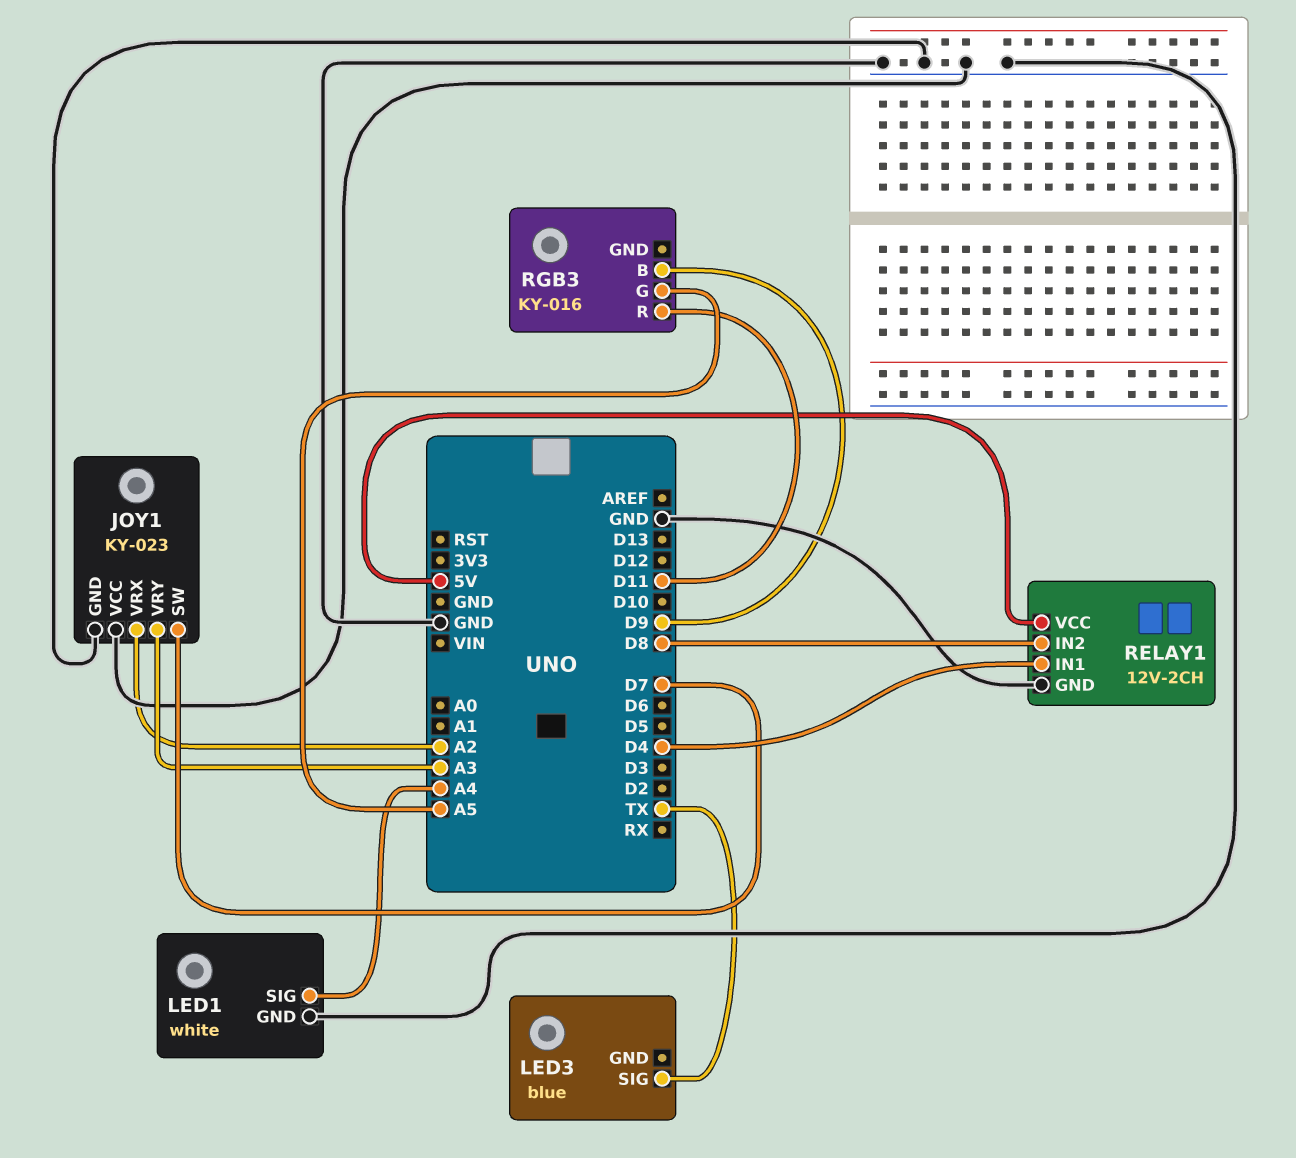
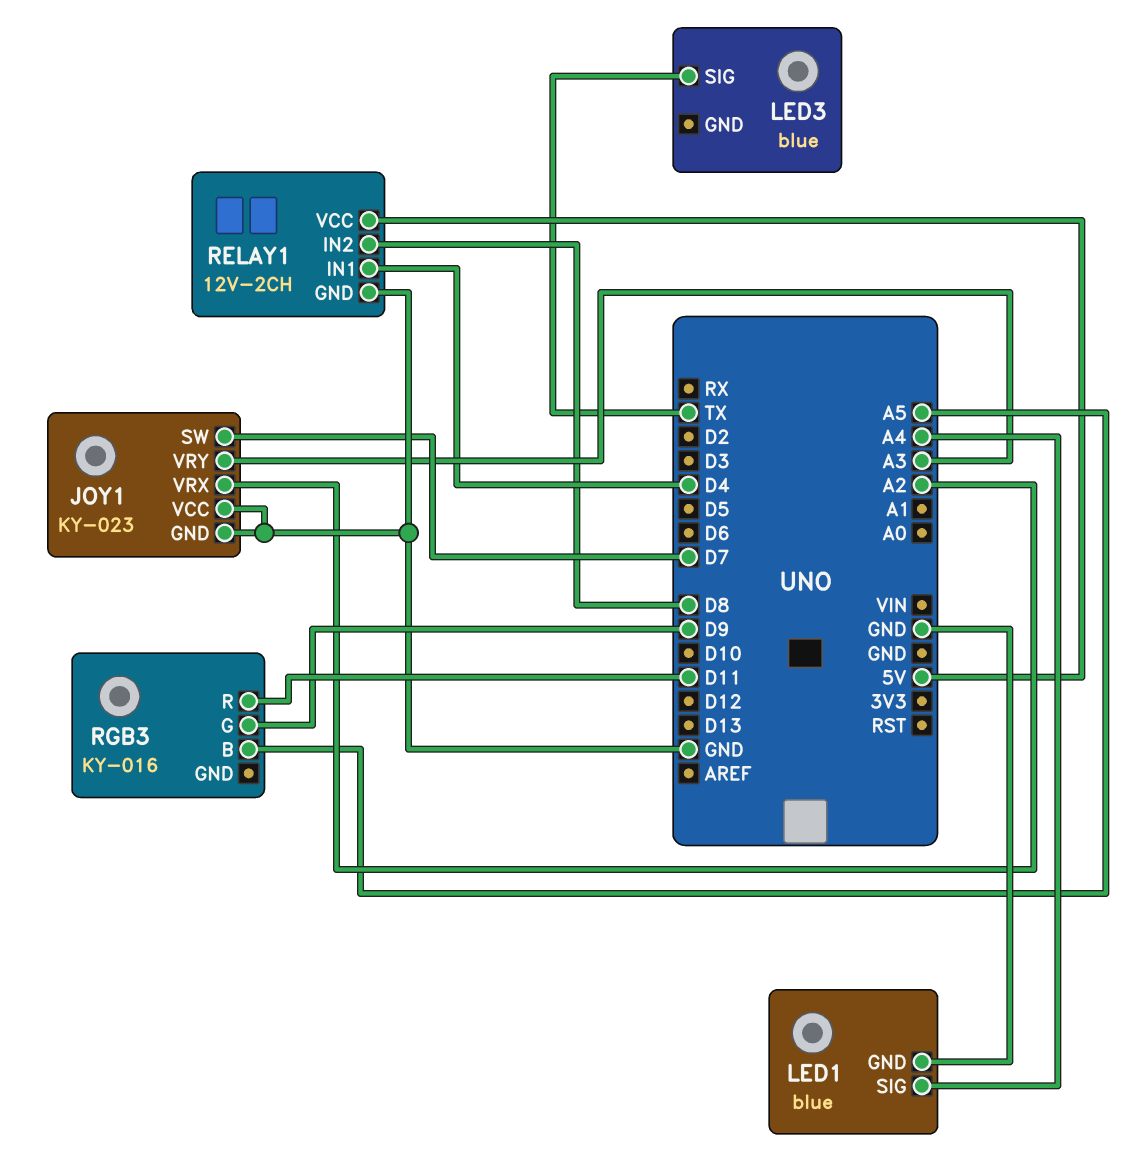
LED1: white -> blue
RGB3 pin B: D9 -> A5
RGB3 pin G: A5 -> D9

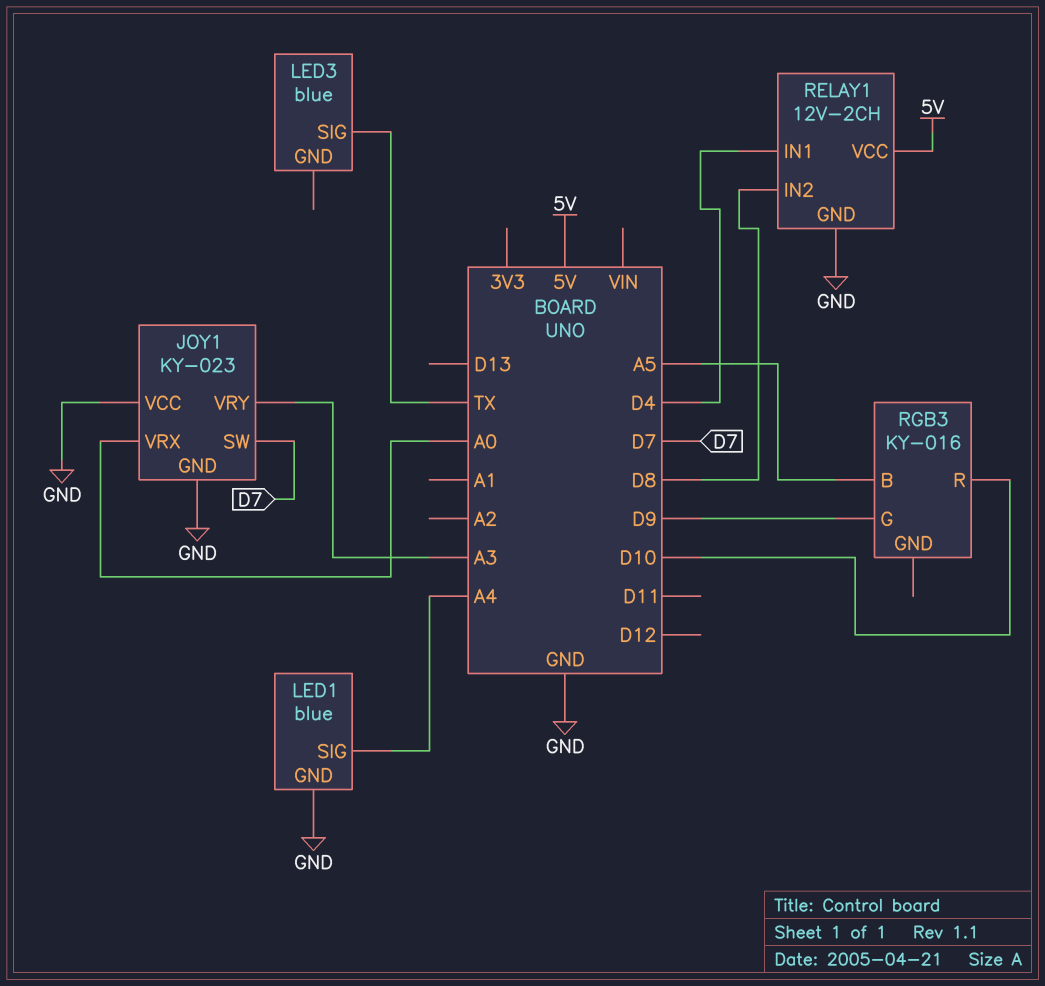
JOY1 pin VRX: A2 -> A0
RGB3 pin R: D11 -> D10

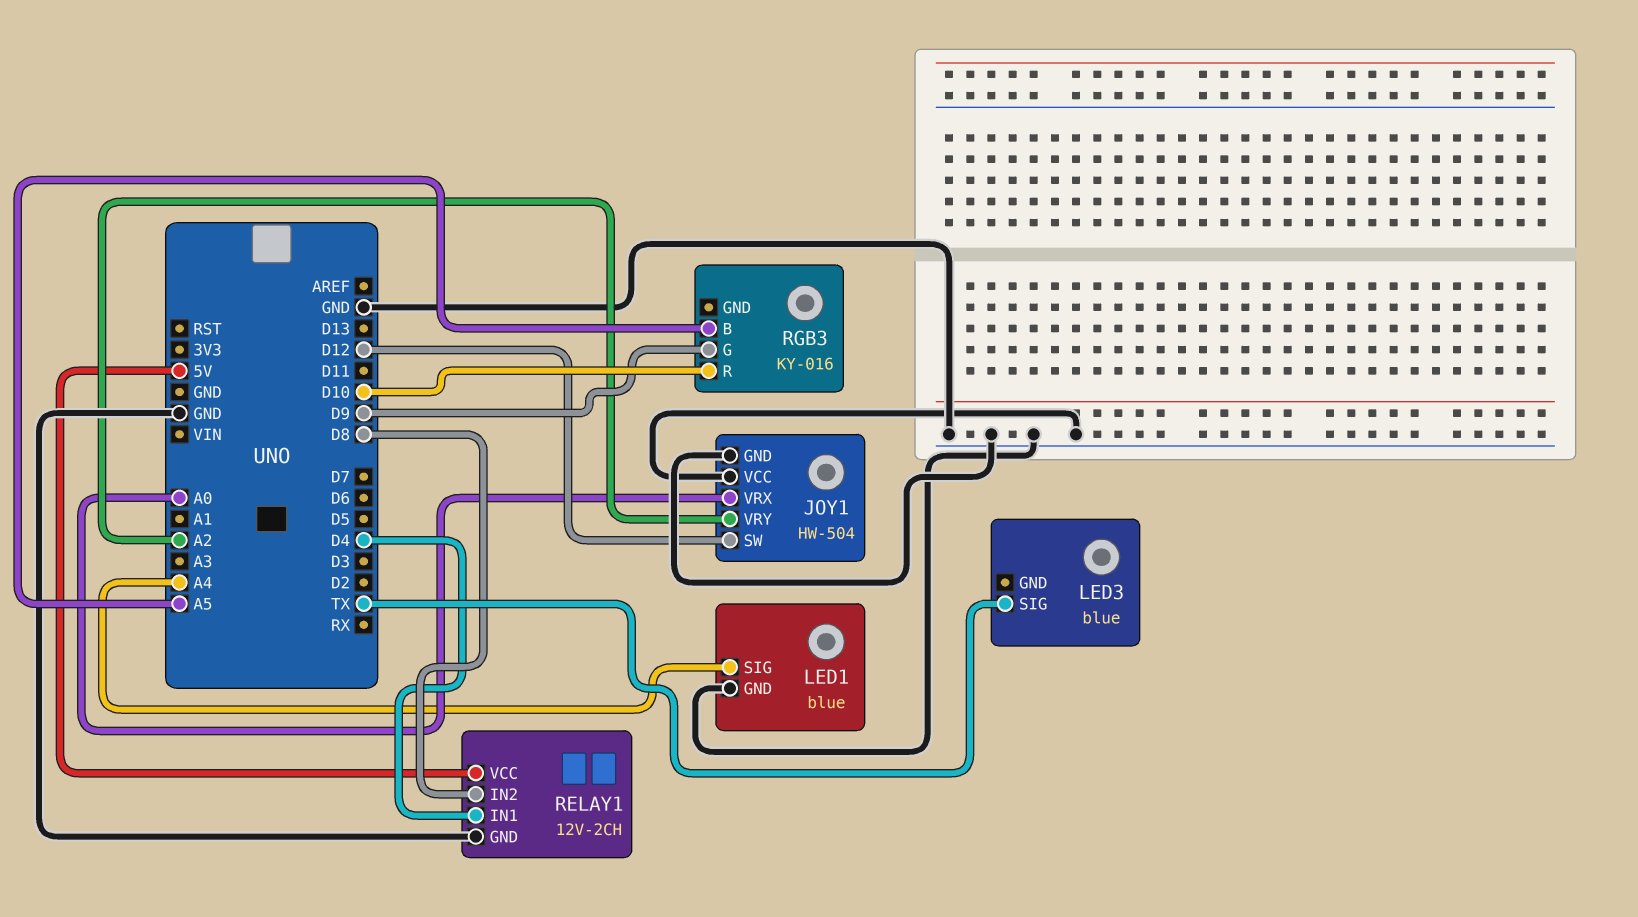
JOY1: KY-023 -> HW-504
JOY1 pin SW: D7 -> D12
JOY1 pin VRY: A3 -> A2

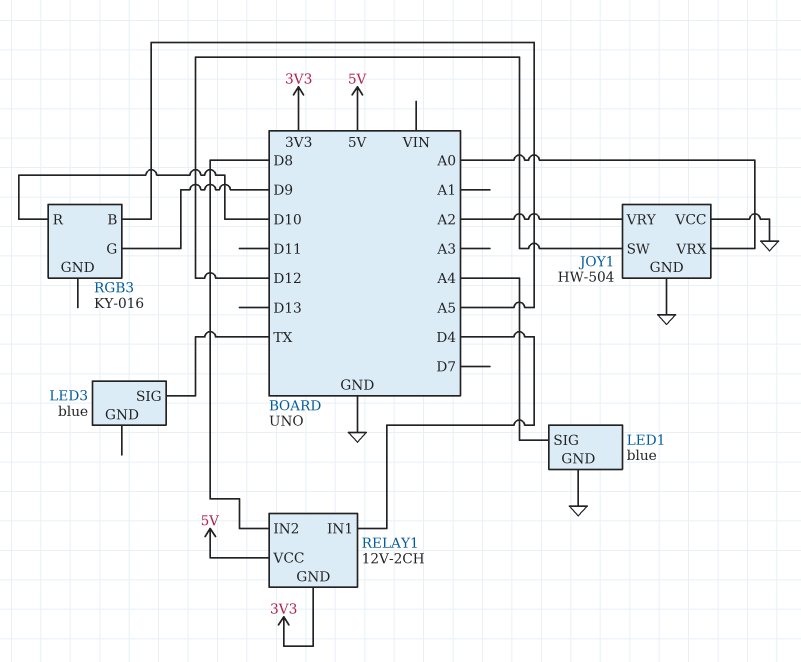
RELAY1 pin GND: GND -> 3V3

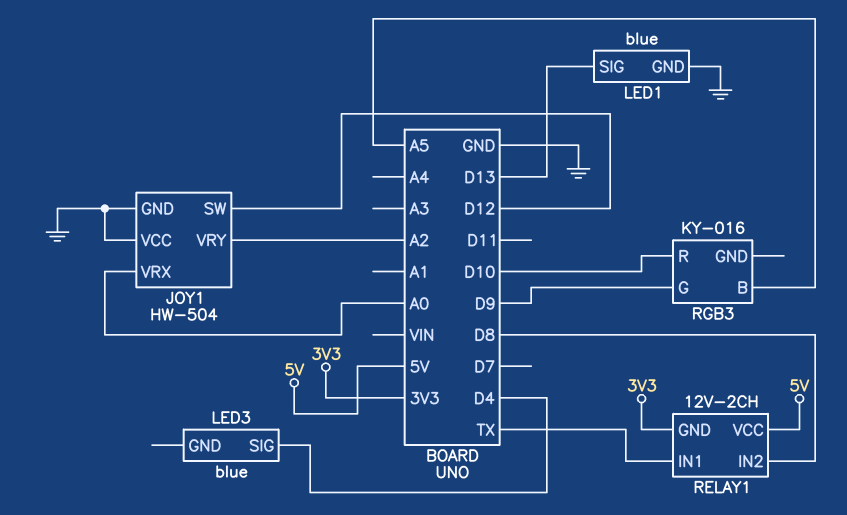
LED1 pin SIG: A4 -> D13
LED3 pin SIG: TX -> D4
RELAY1 pin IN1: D4 -> TX

